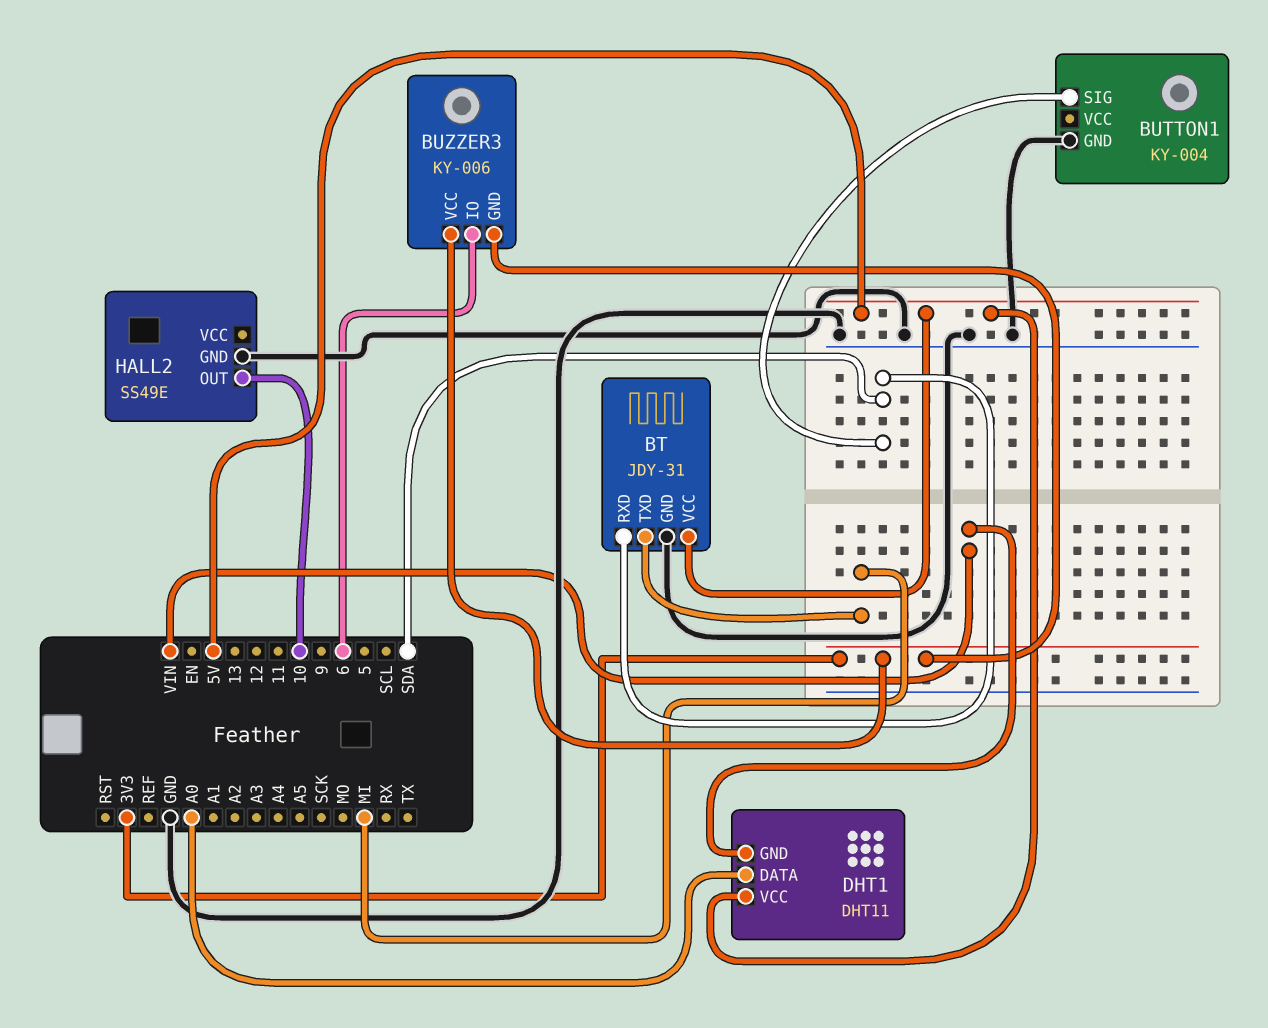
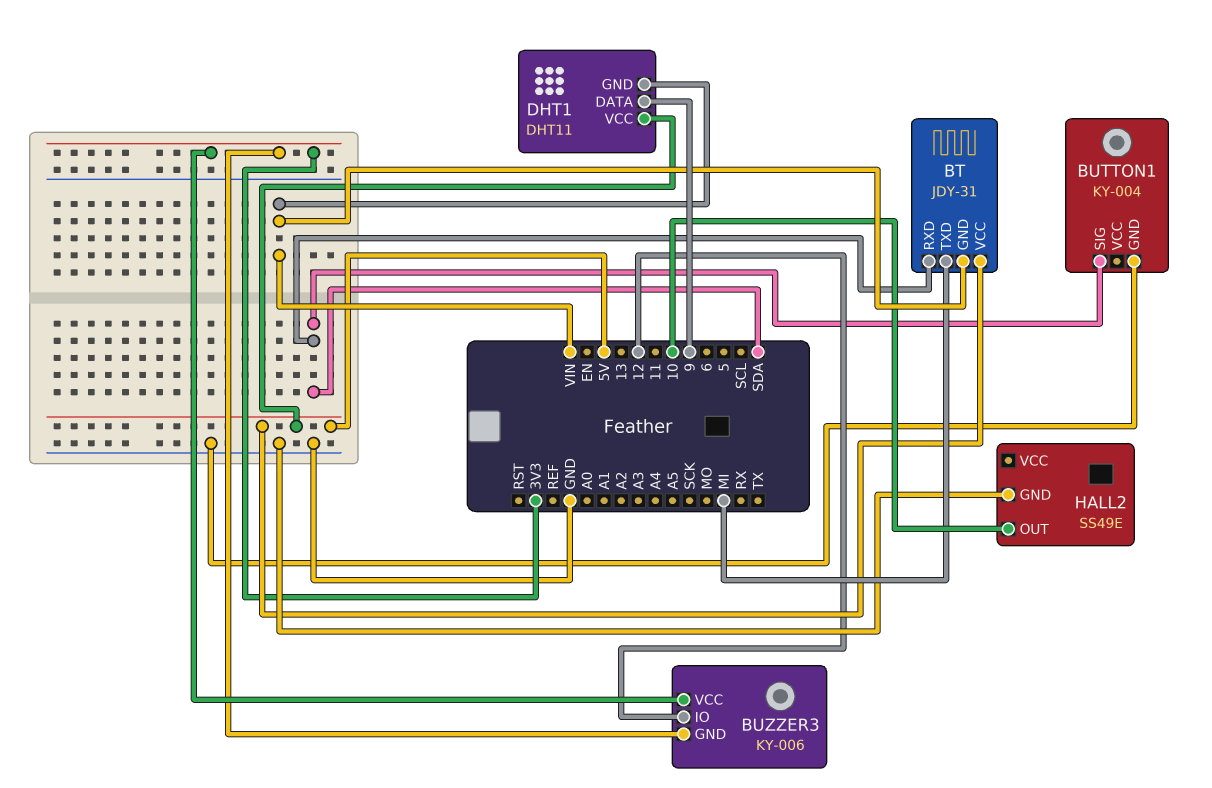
BT pin GND: GND -> VIN
BUZZER3 pin IO: 6 -> 12
DHT1 pin DATA: A0 -> 9

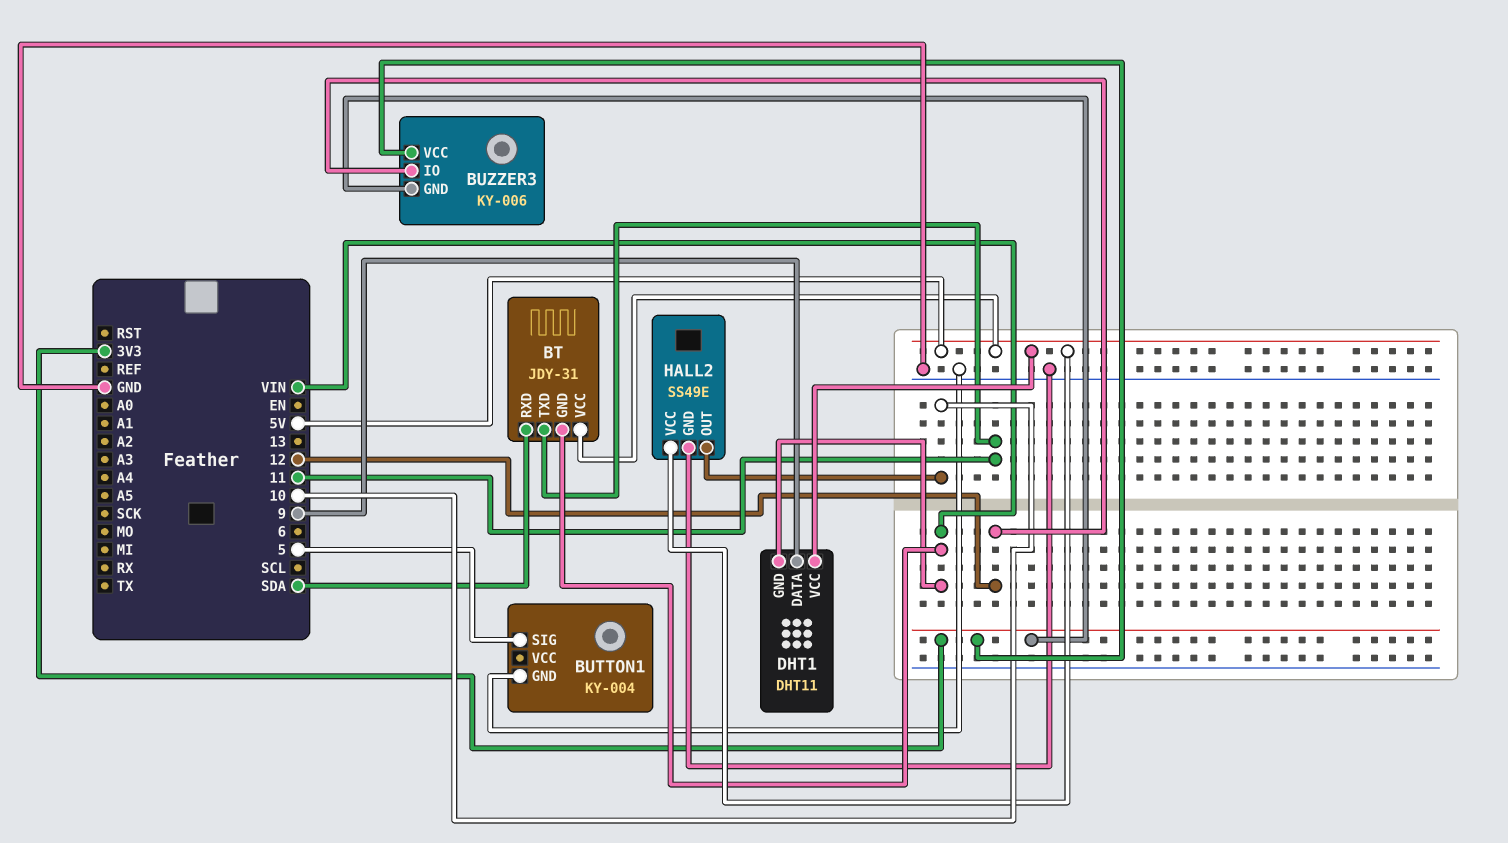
BT pin TXD: MI -> 11
BUTTON1 pin SIG: SDA -> 5
HALL2 pin VCC: none -> 5V

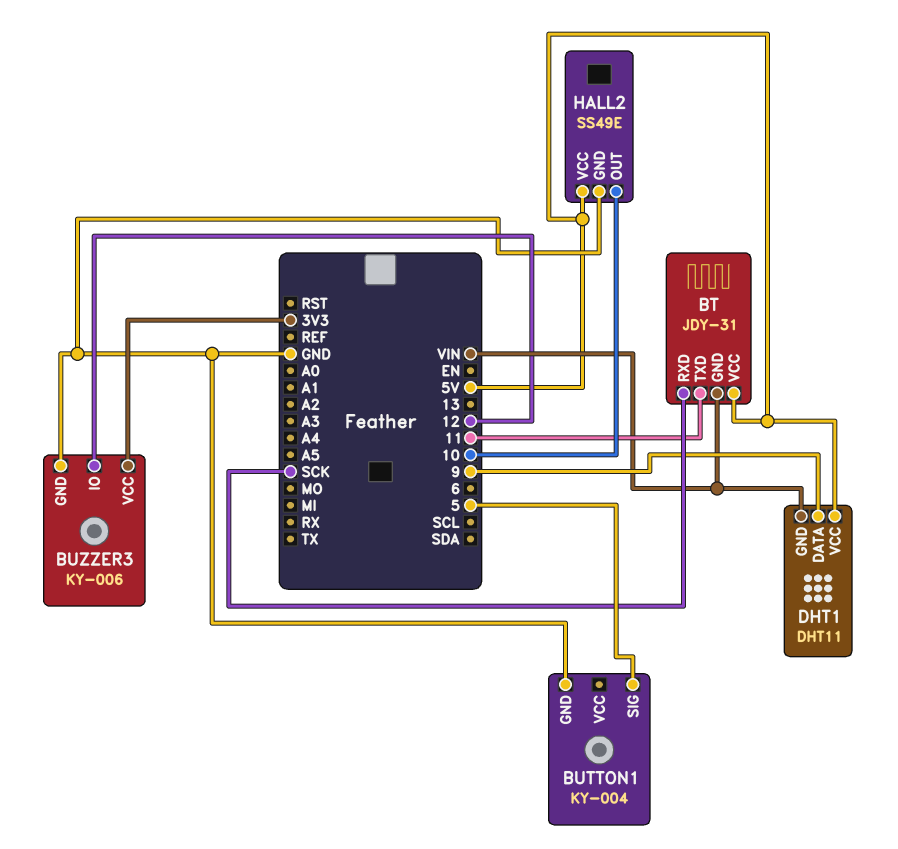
BT pin RXD: SDA -> SCK
BUZZER3 pin GND: 3V3 -> GND

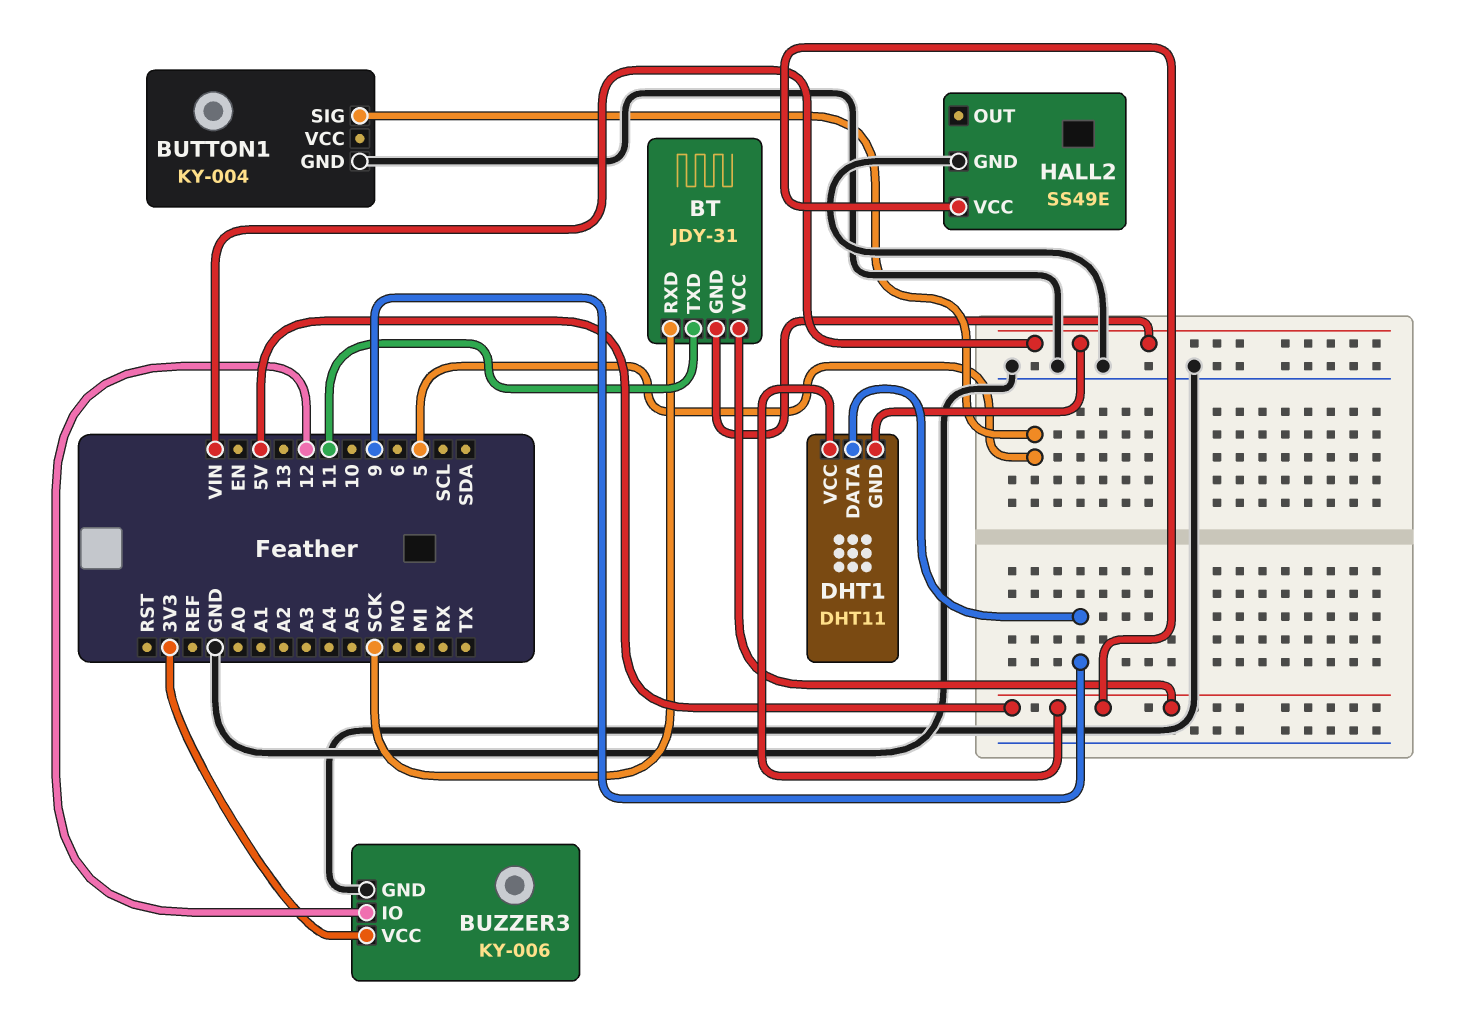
HALL2 pin OUT: 10 -> none

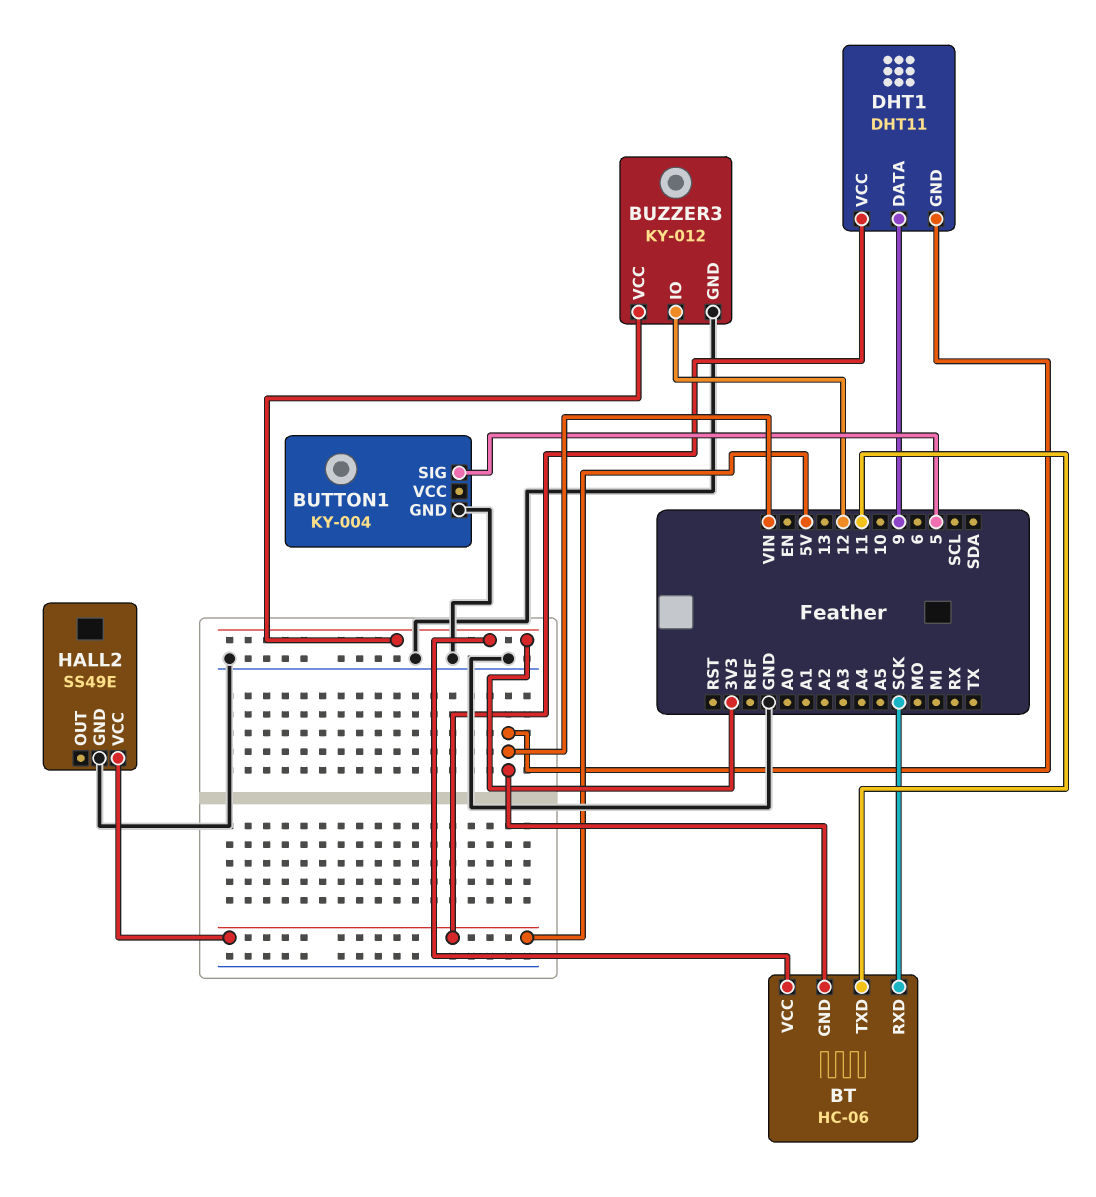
BT: JDY-31 -> HC-06
BT pin VCC: 5V -> 3V3
BUZZER3: KY-006 -> KY-012

